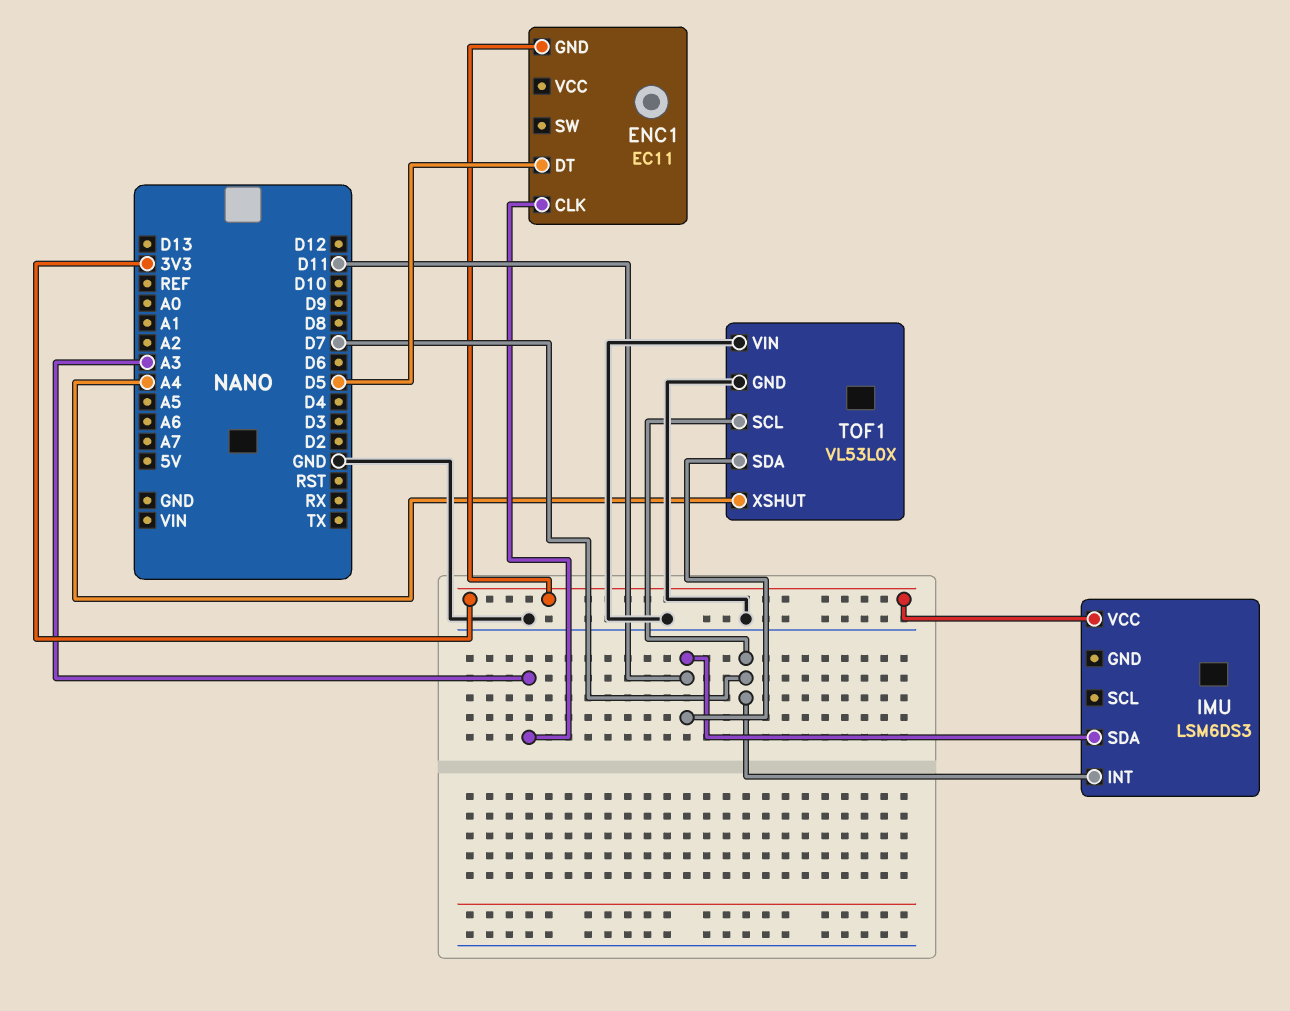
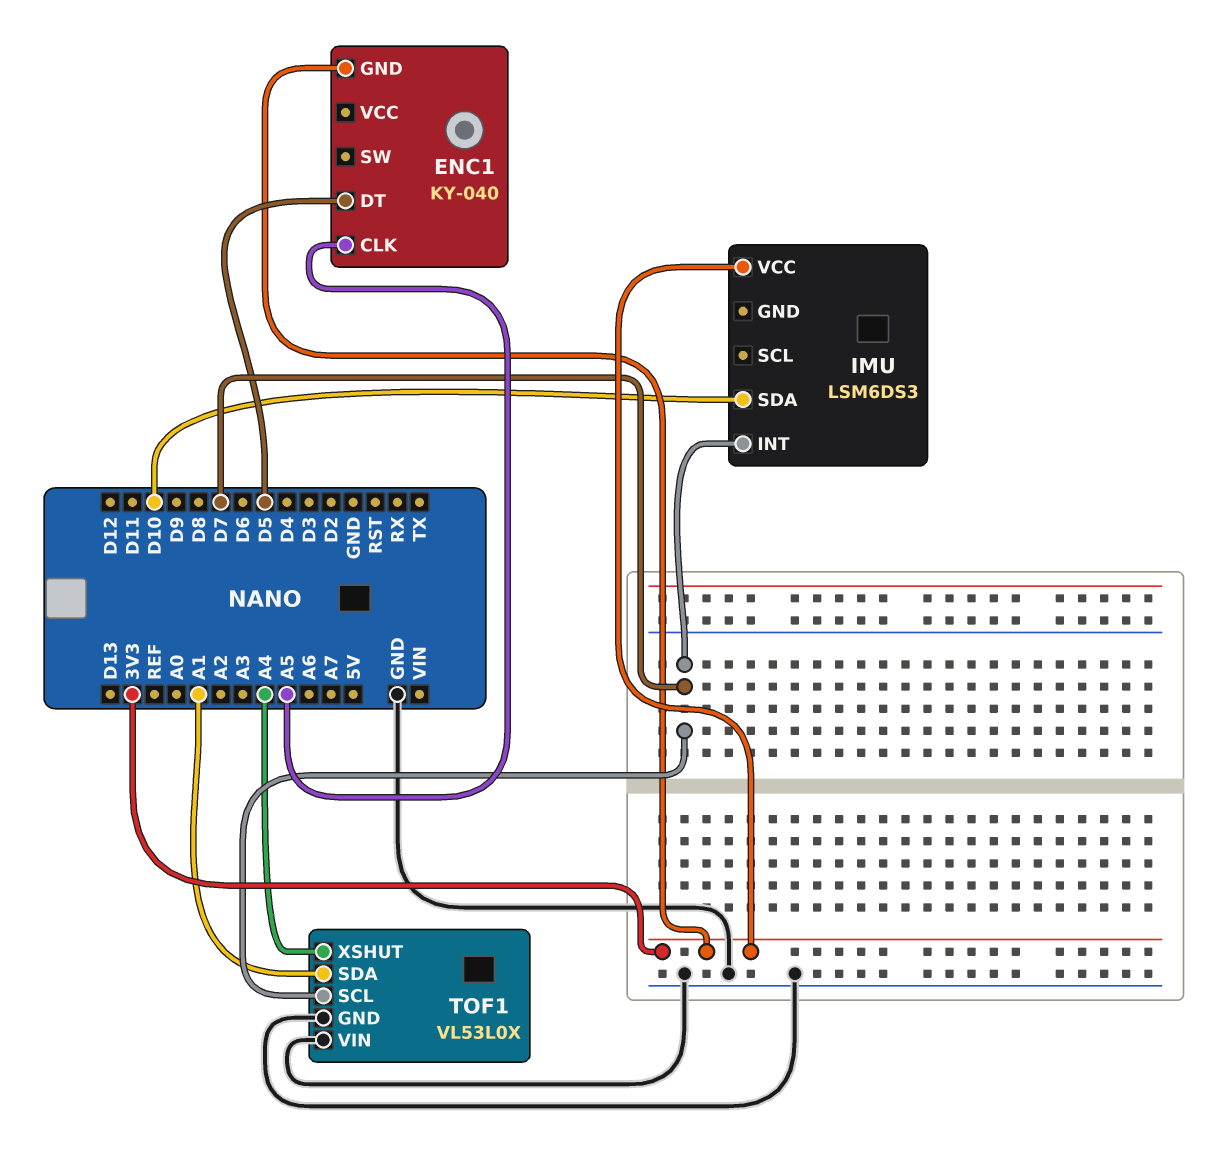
ENC1: EC11 -> KY-040
ENC1 pin CLK: A3 -> A5
IMU pin SDA: D11 -> D10
TOF1 pin SDA: D11 -> A1

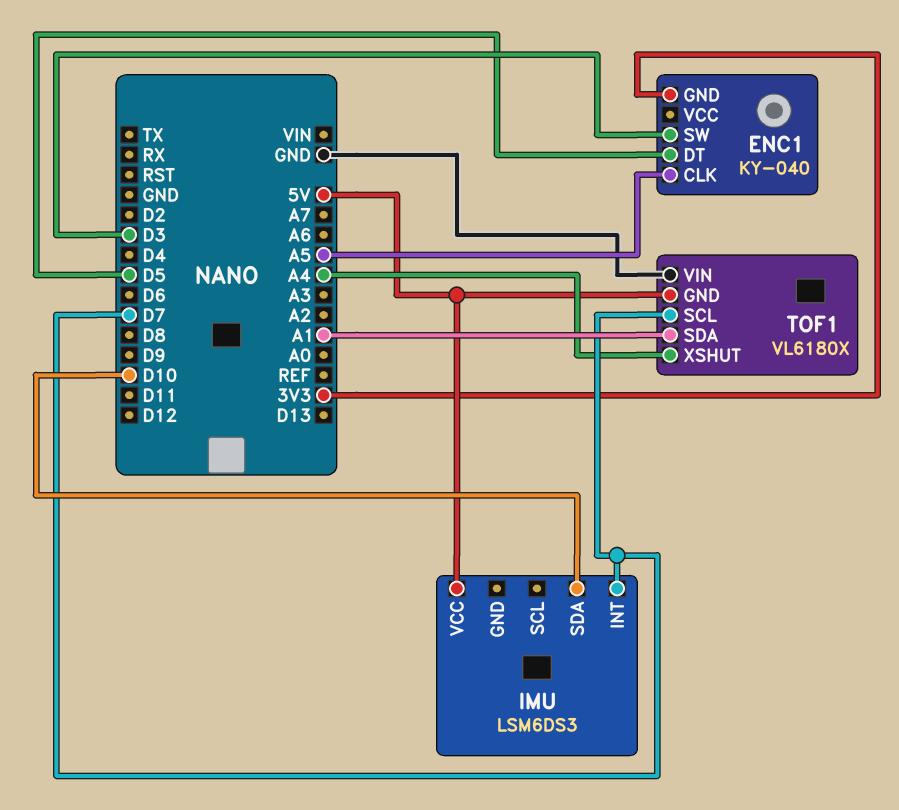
ENC1 pin SW: none -> D3
IMU pin VCC: 3V3 -> 5V
TOF1: VL53L0X -> VL6180X
TOF1 pin GND: GND -> 5V

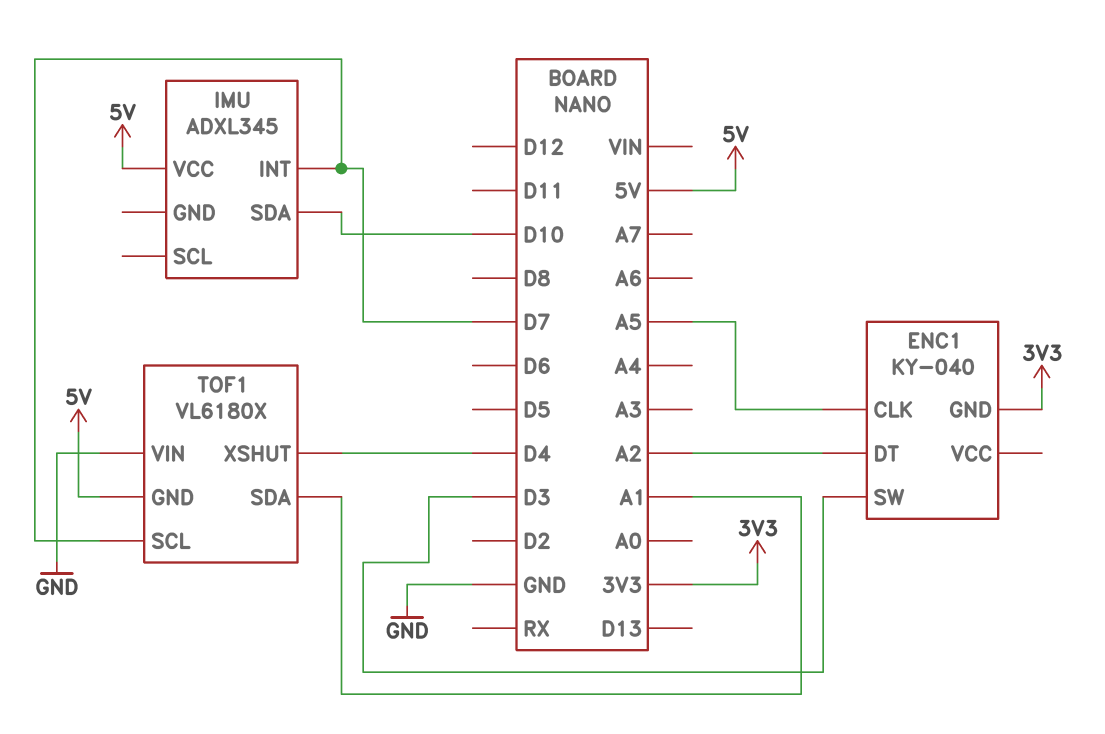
ENC1 pin DT: D5 -> A2
IMU: LSM6DS3 -> ADXL345
TOF1 pin XSHUT: A4 -> D4

